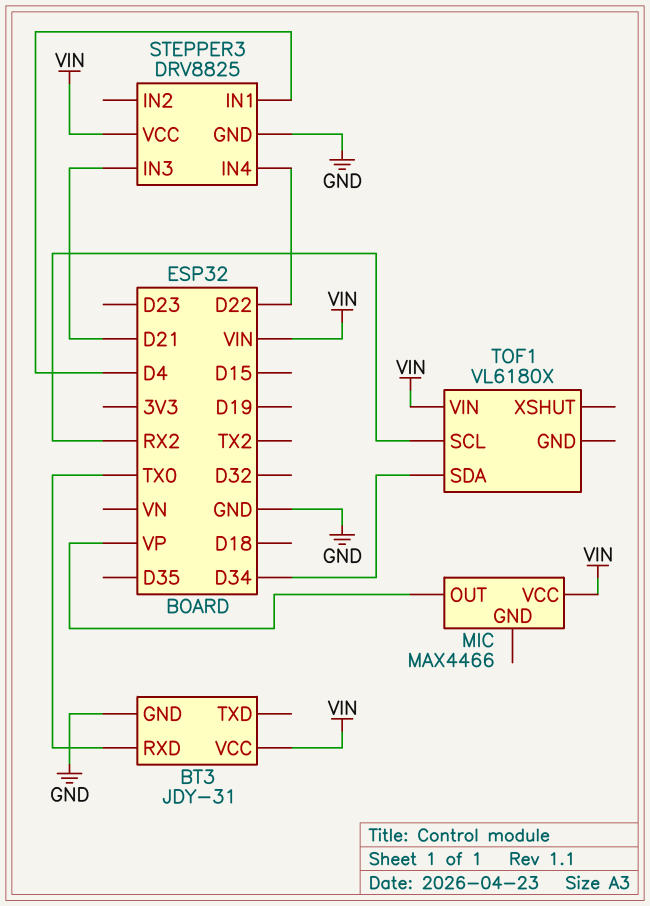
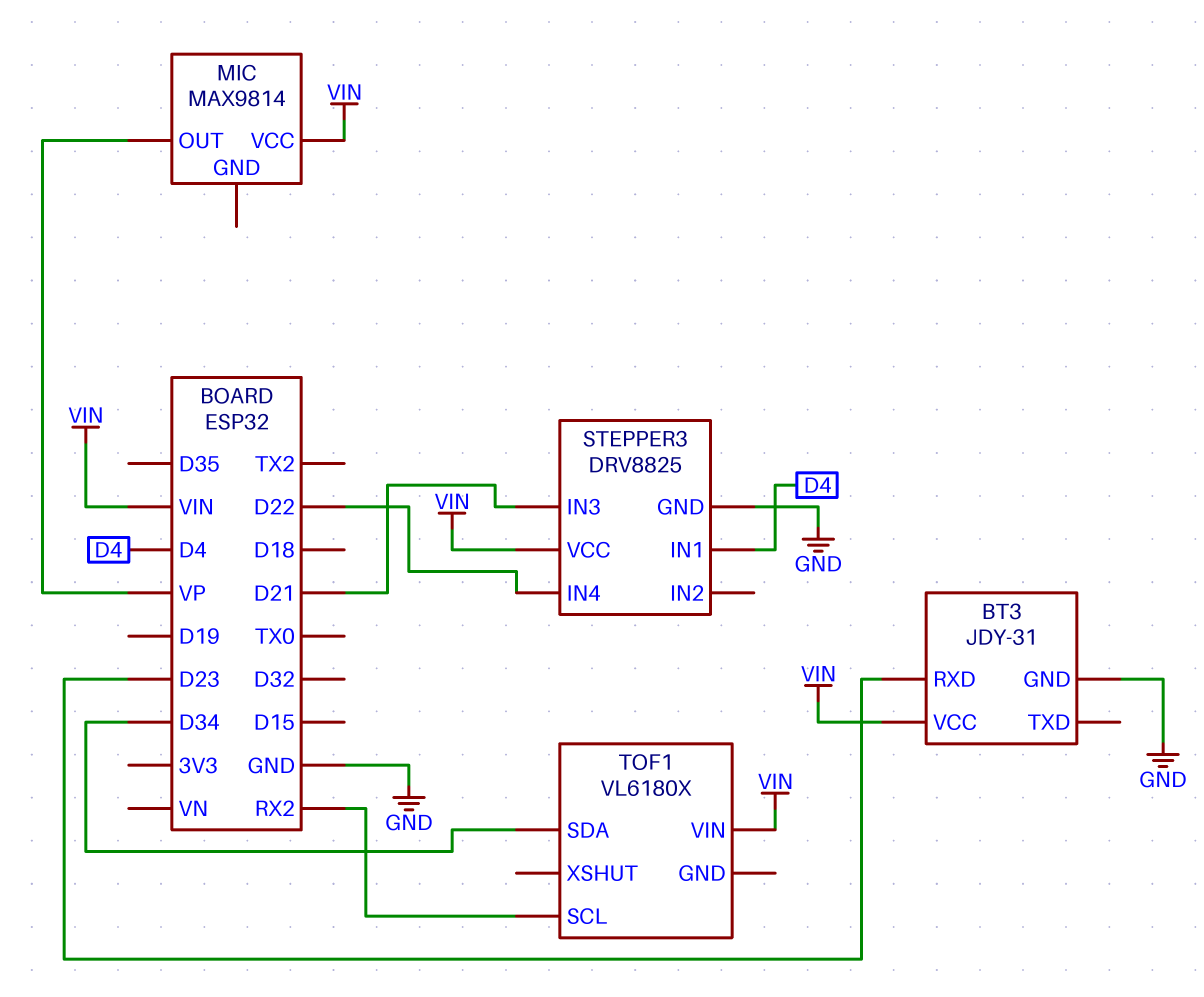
BT3 pin RXD: TX0 -> D23
MIC: MAX4466 -> MAX9814

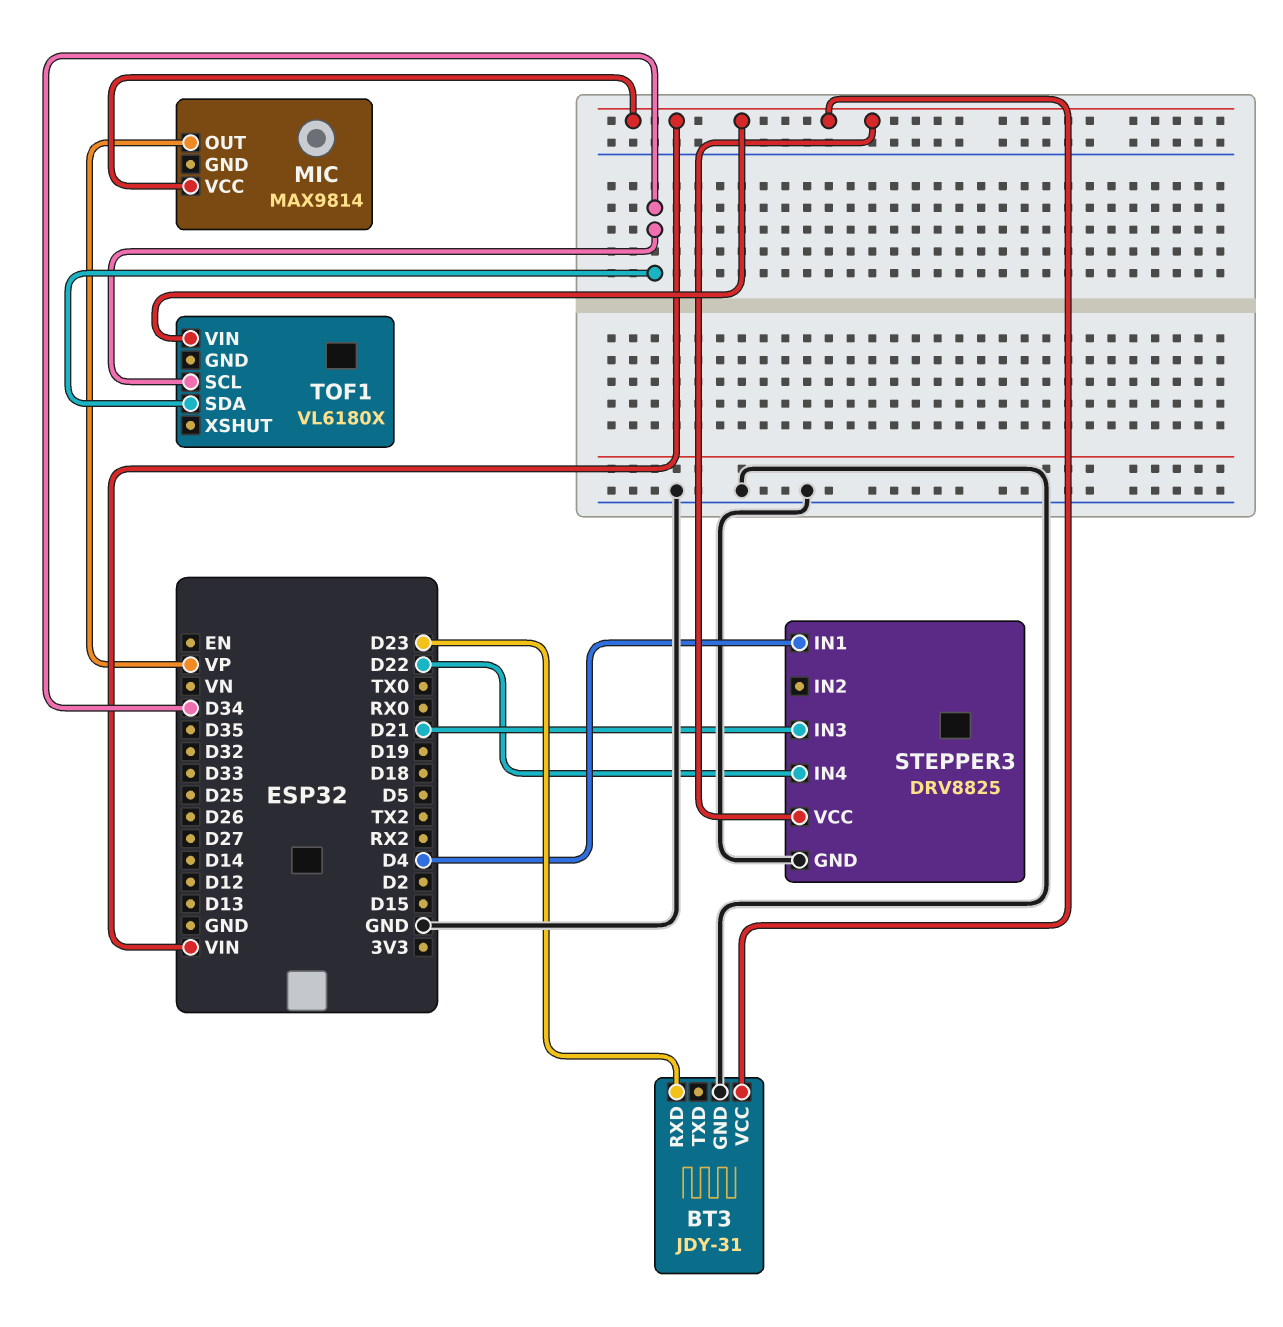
TOF1 pin SCL: RX2 -> D34

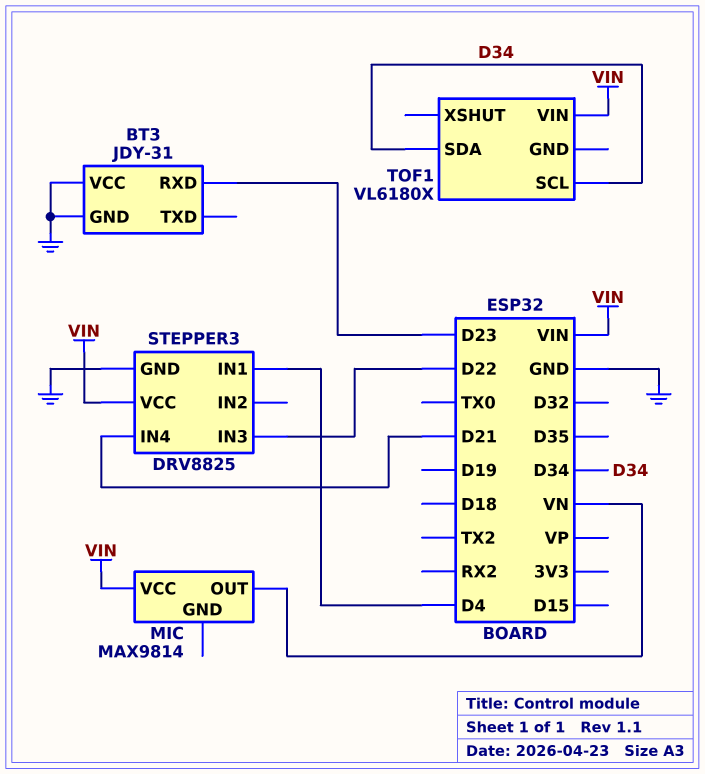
BT3 pin VCC: VIN -> GND
MIC pin OUT: VP -> VN
STEPPER3 pin IN3: D21 -> D22
STEPPER3 pin IN4: D22 -> D21

